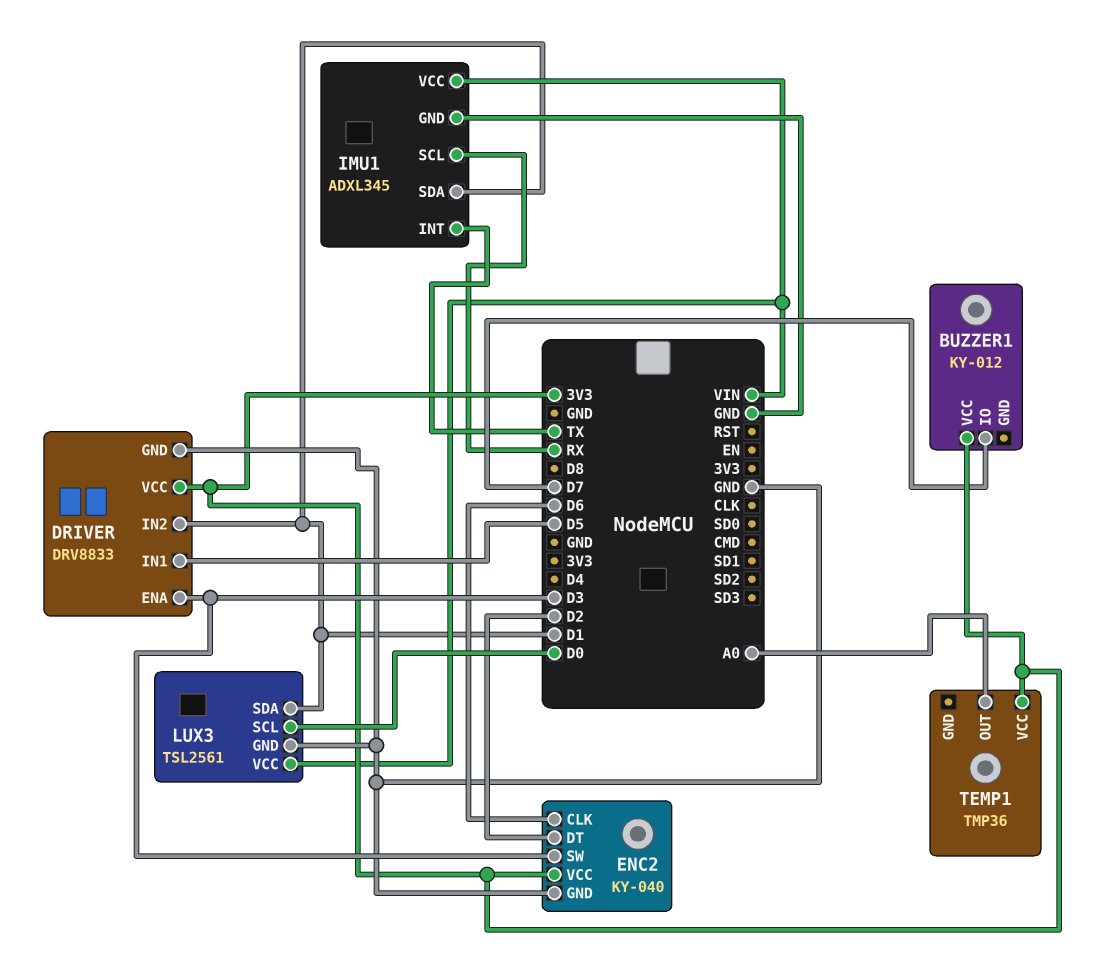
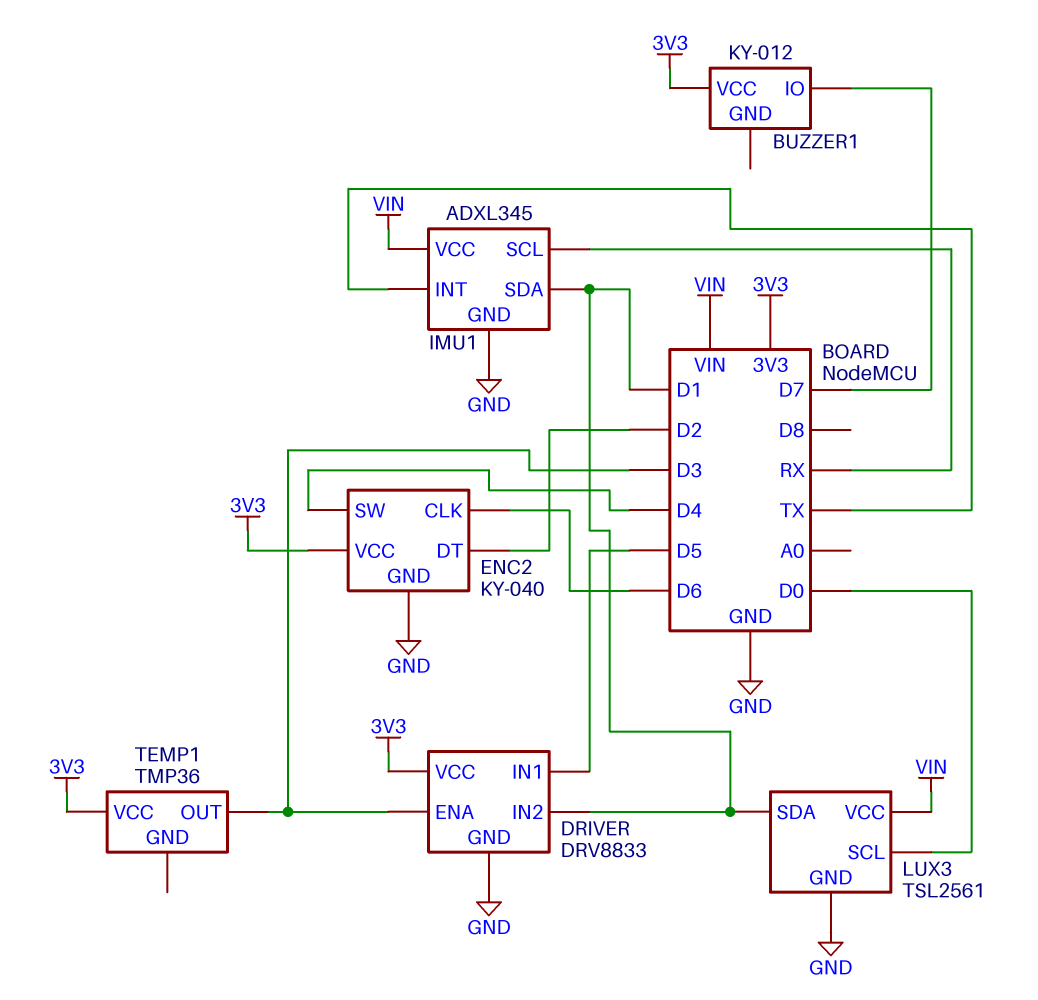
ENC2 pin SW: D3 -> D4
TEMP1 pin OUT: A0 -> D3

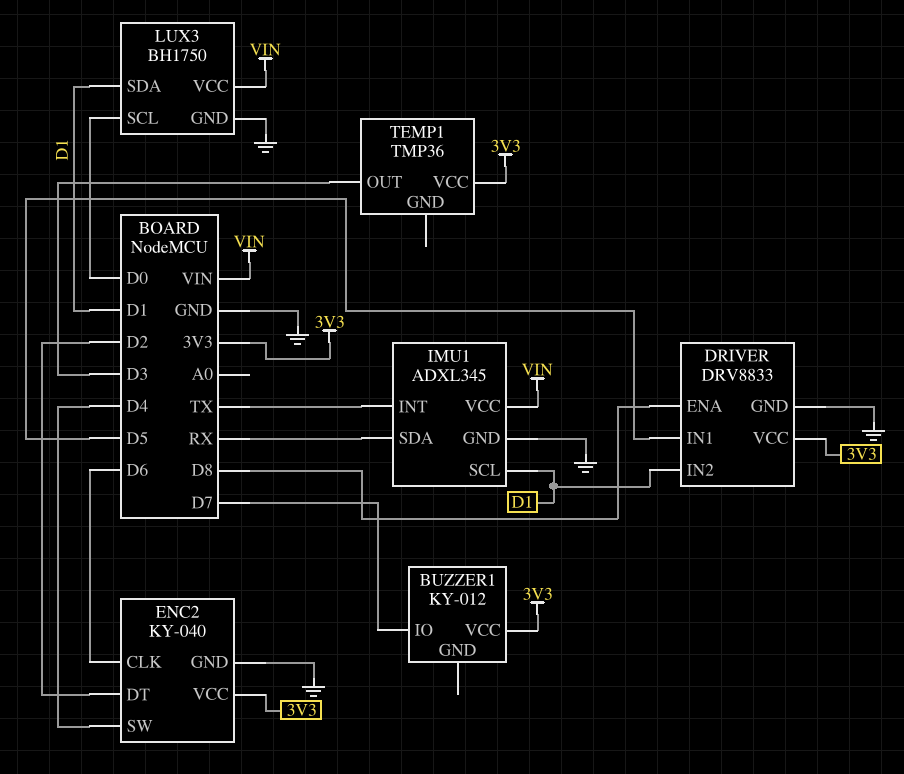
DRIVER pin ENA: D3 -> D8
IMU1 pin SCL: RX -> D1
IMU1 pin SDA: D1 -> RX
LUX3: TSL2561 -> BH1750

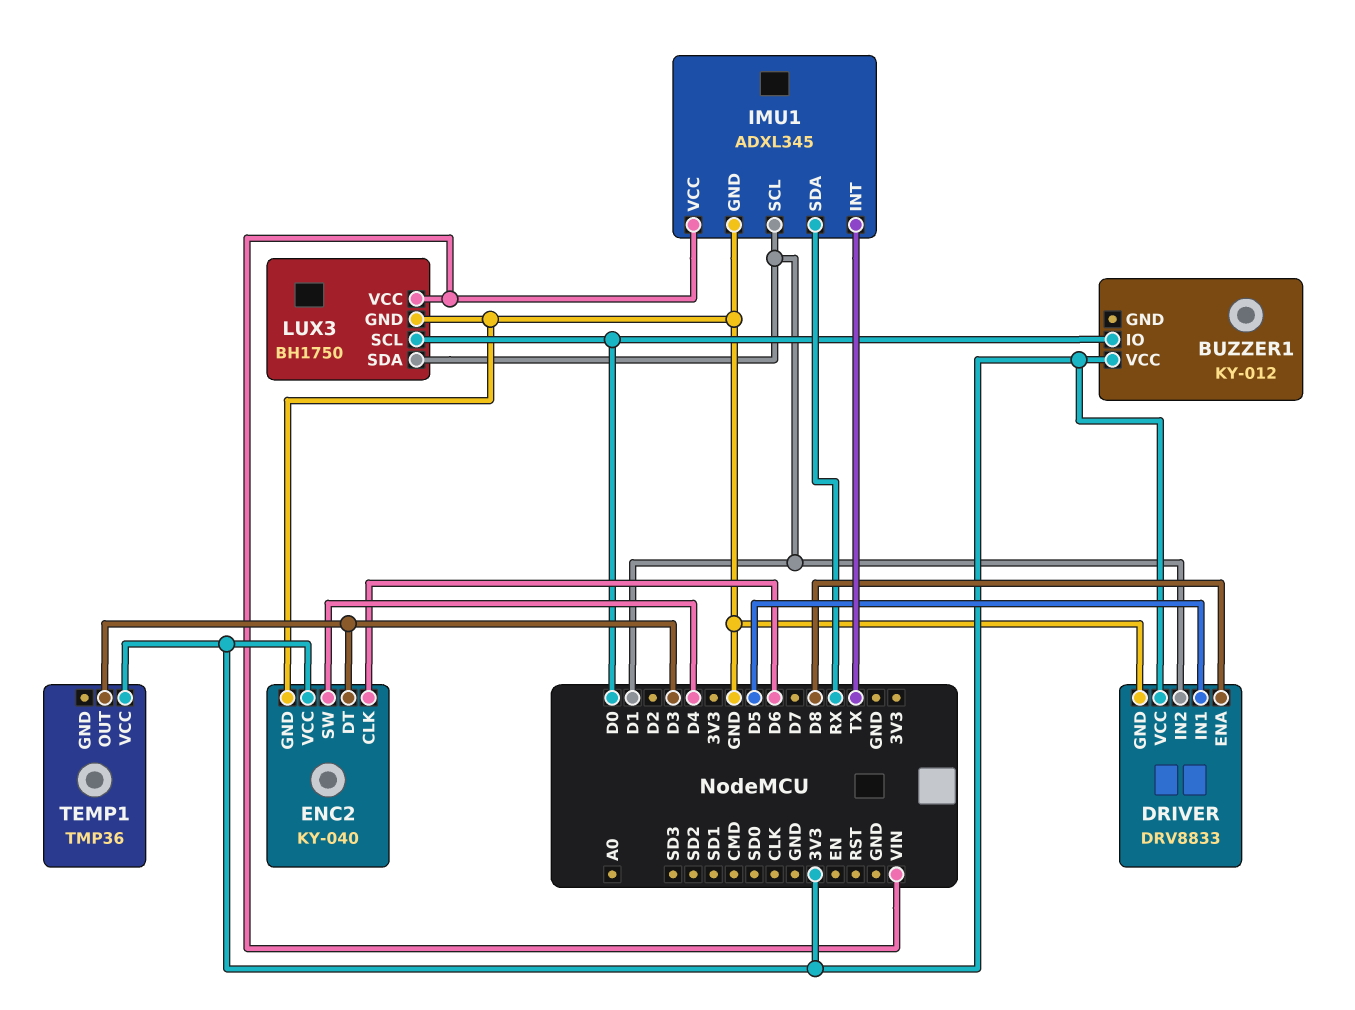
BUZZER1 pin IO: D7 -> D0
ENC2 pin DT: D2 -> D3

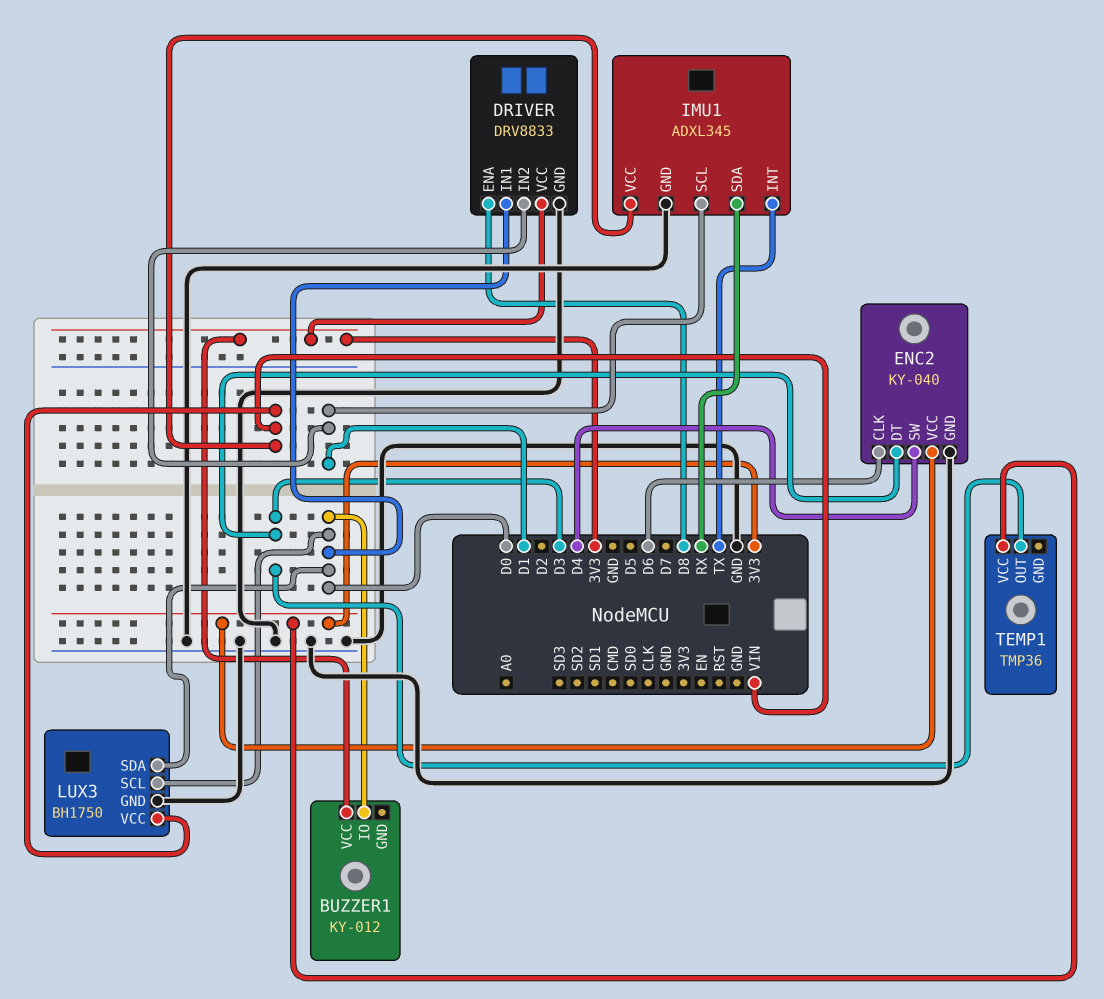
DRIVER pin IN1: D5 -> D0
LUX3 pin SDA: D1 -> D0

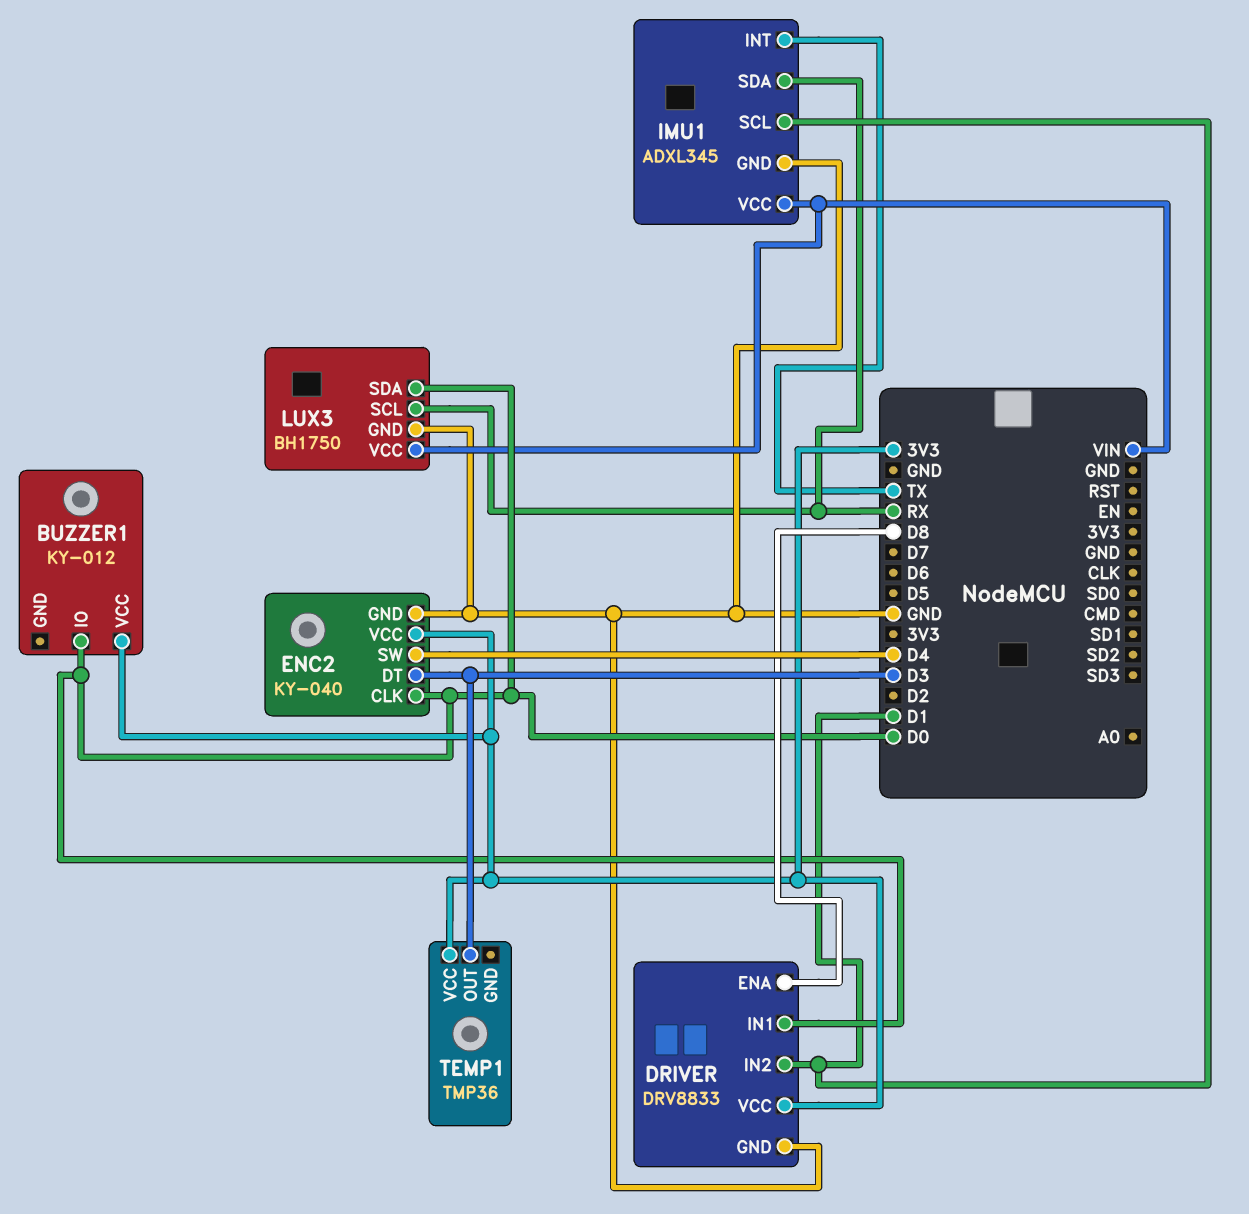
ENC2 pin CLK: D6 -> D0
LUX3 pin SCL: D0 -> RX

